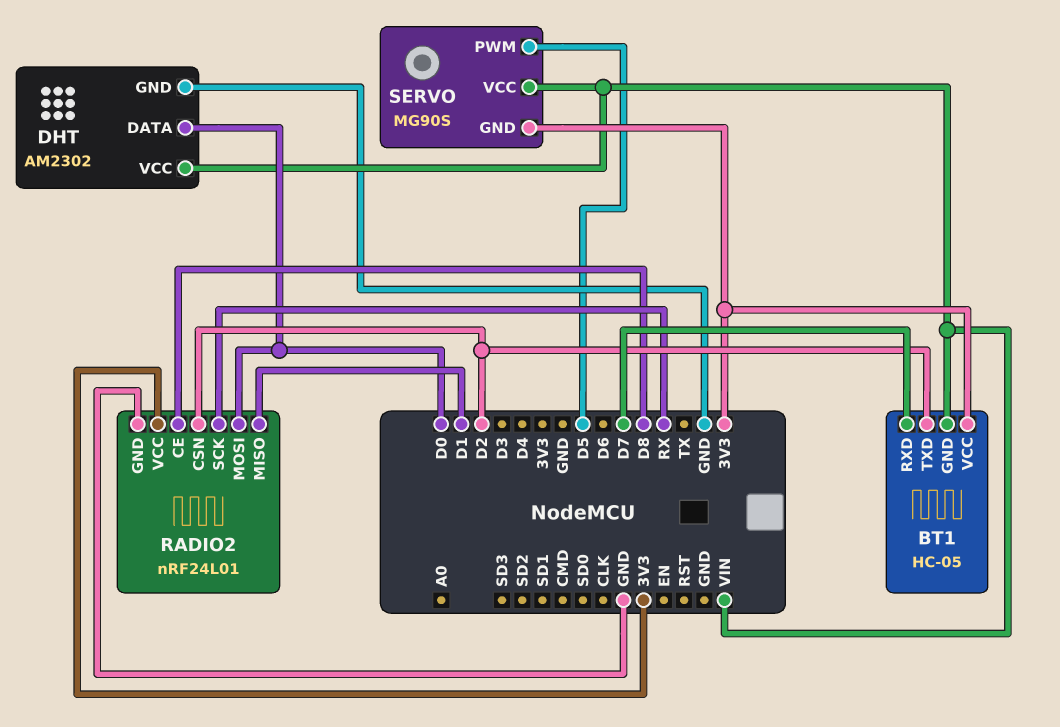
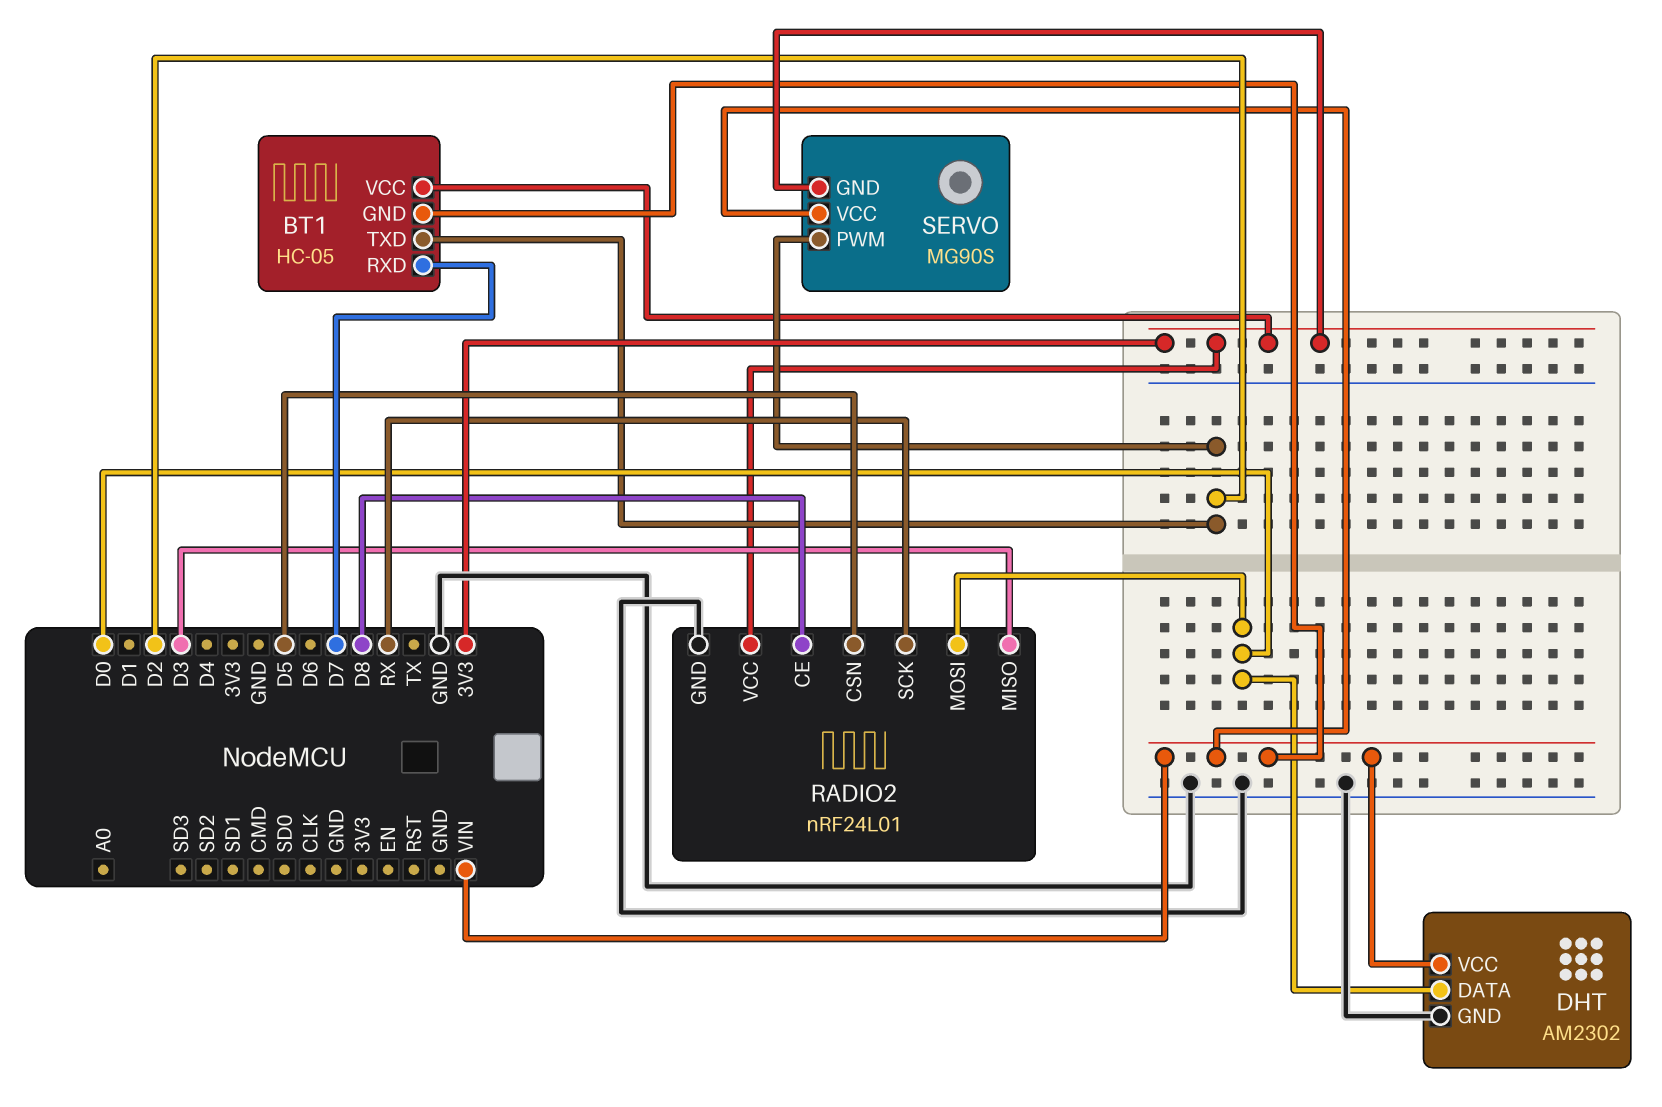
RADIO2 pin CSN: D2 -> D5
RADIO2 pin MISO: D1 -> D3
SERVO pin PWM: D5 -> D2

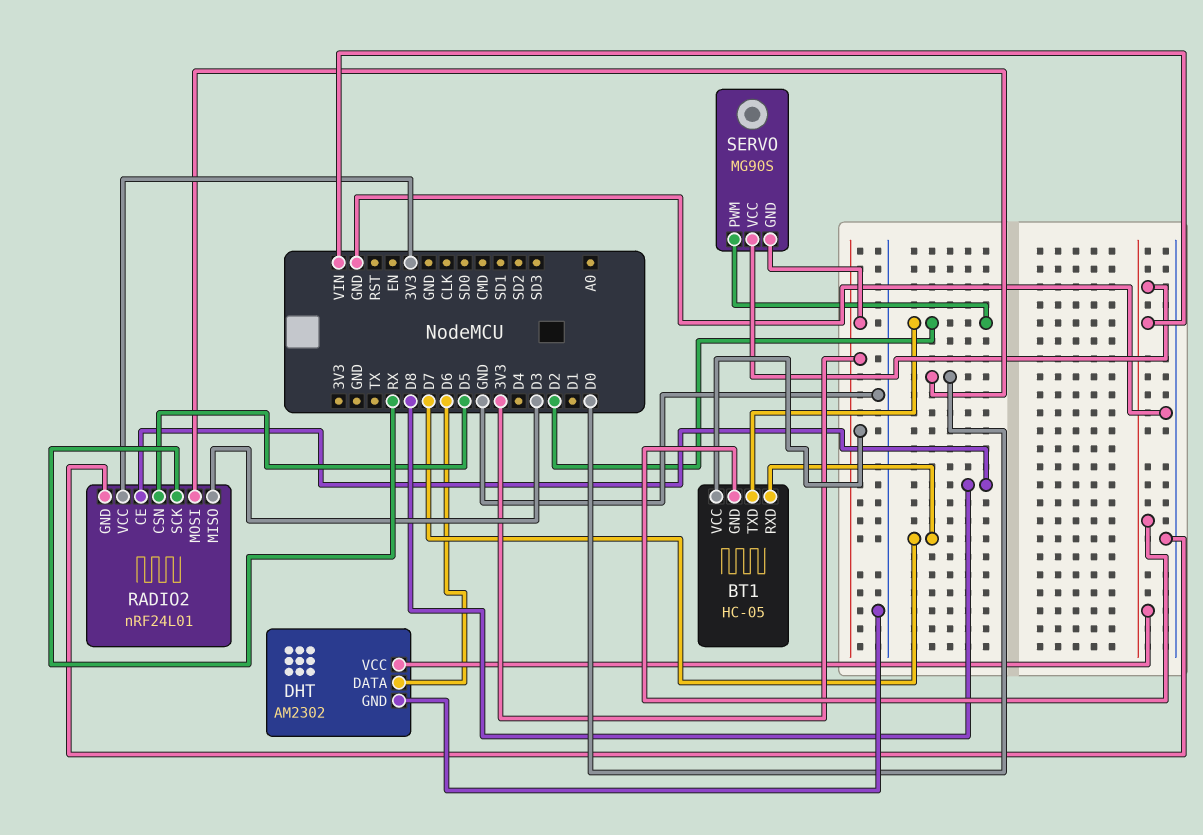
DHT pin DATA: D0 -> D6

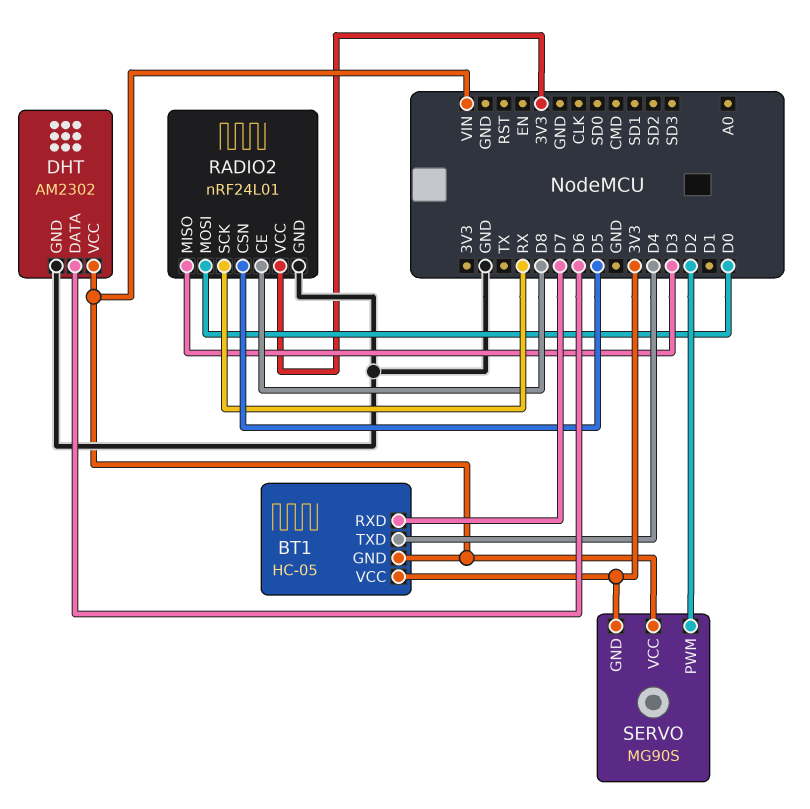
BT1 pin TXD: D2 -> D4

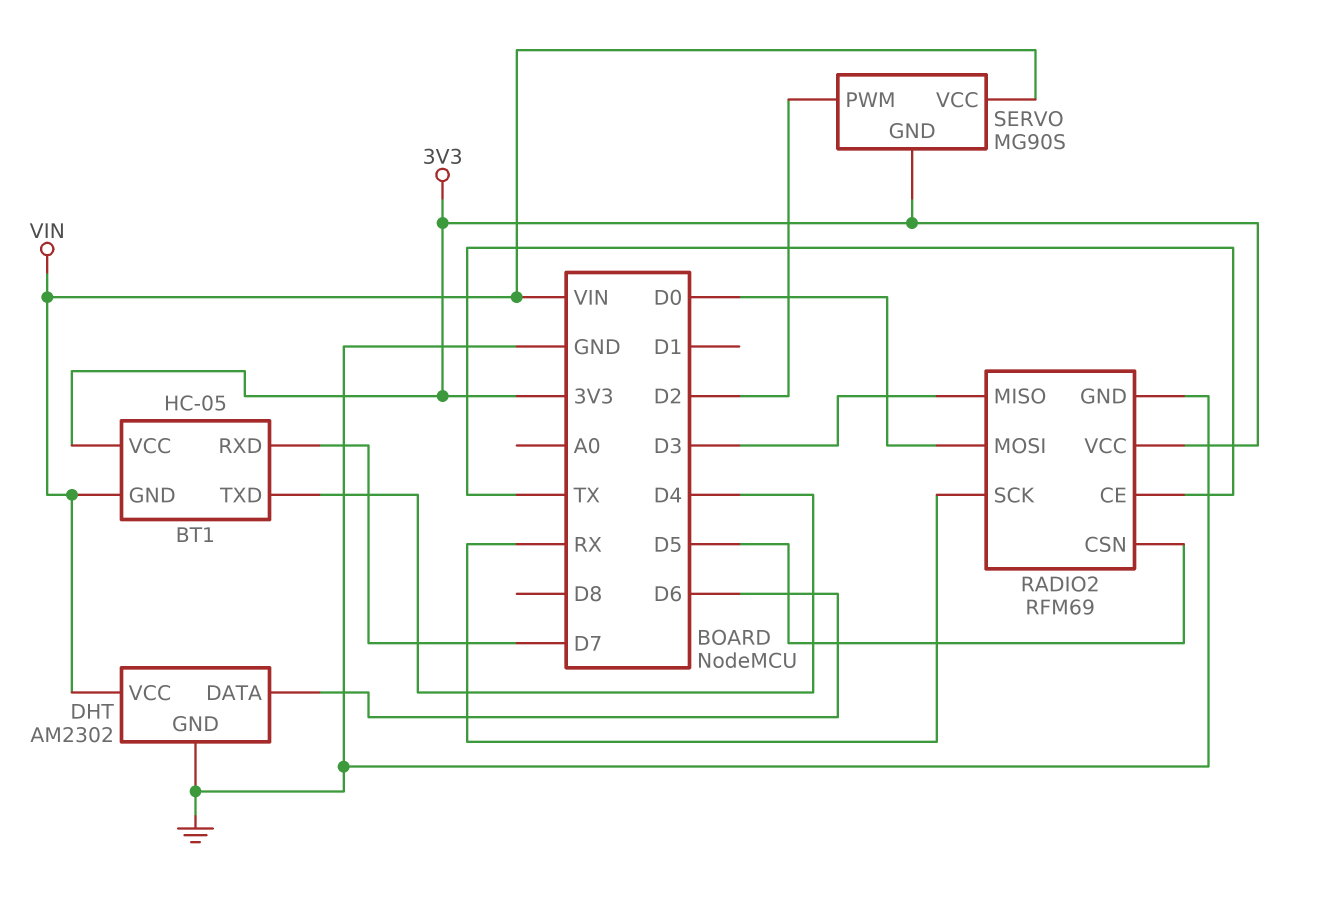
RADIO2: nRF24L01 -> RFM69
RADIO2 pin CE: D8 -> TX

